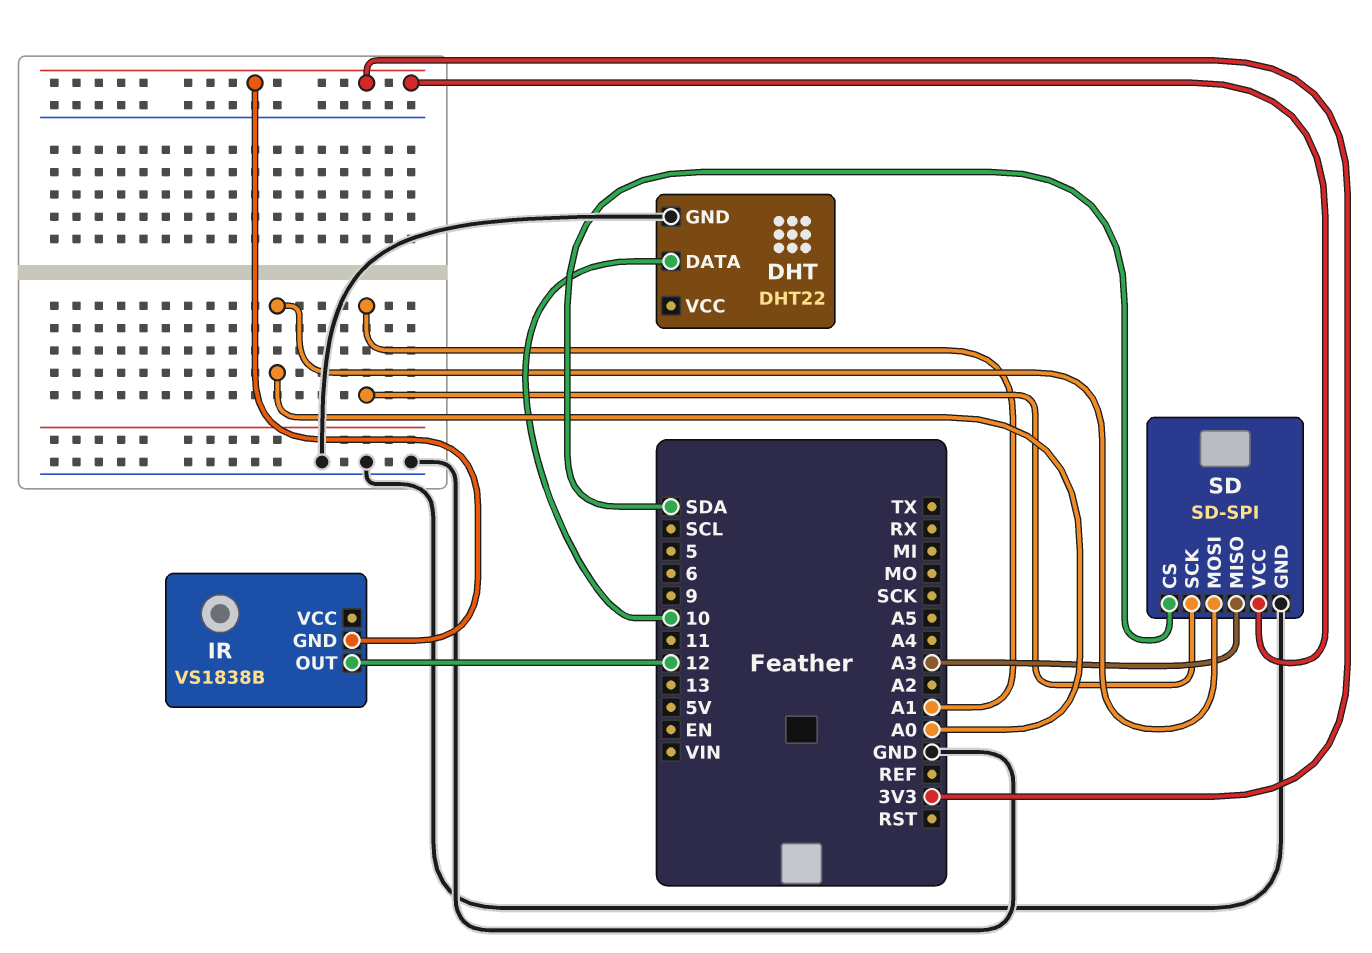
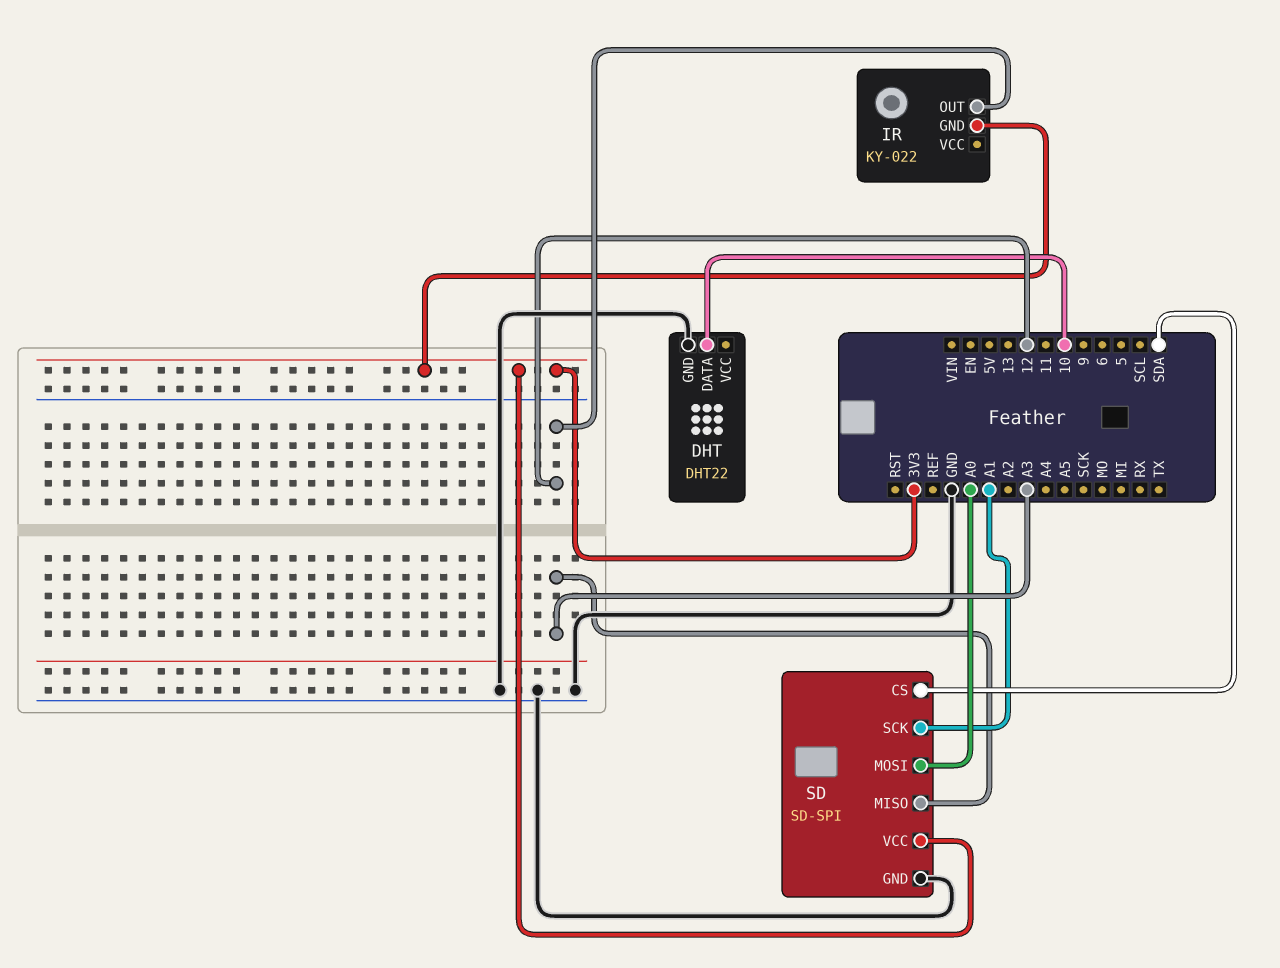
IR: VS1838B -> KY-022

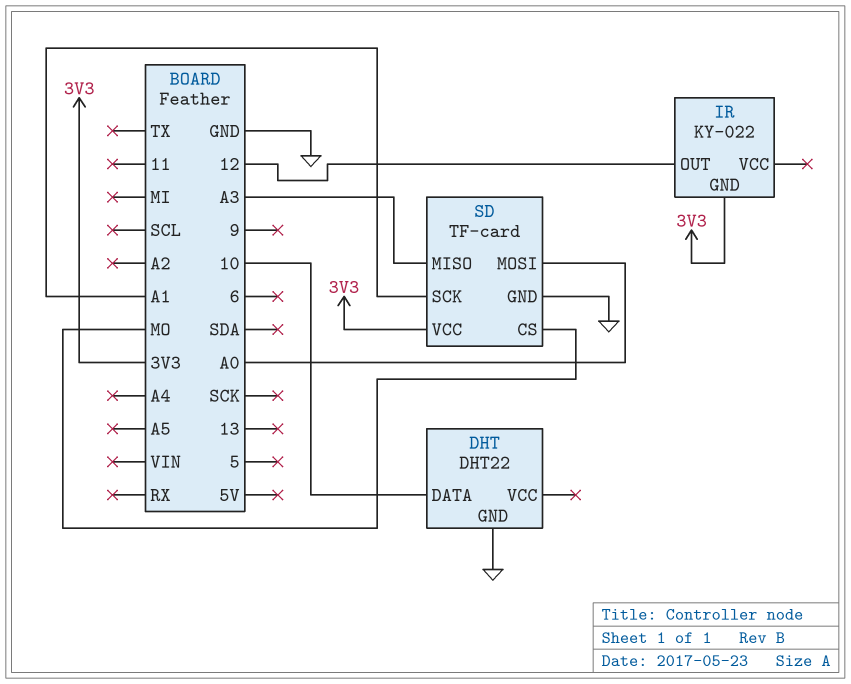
SD: SD-SPI -> TF-card
SD pin CS: SDA -> MO

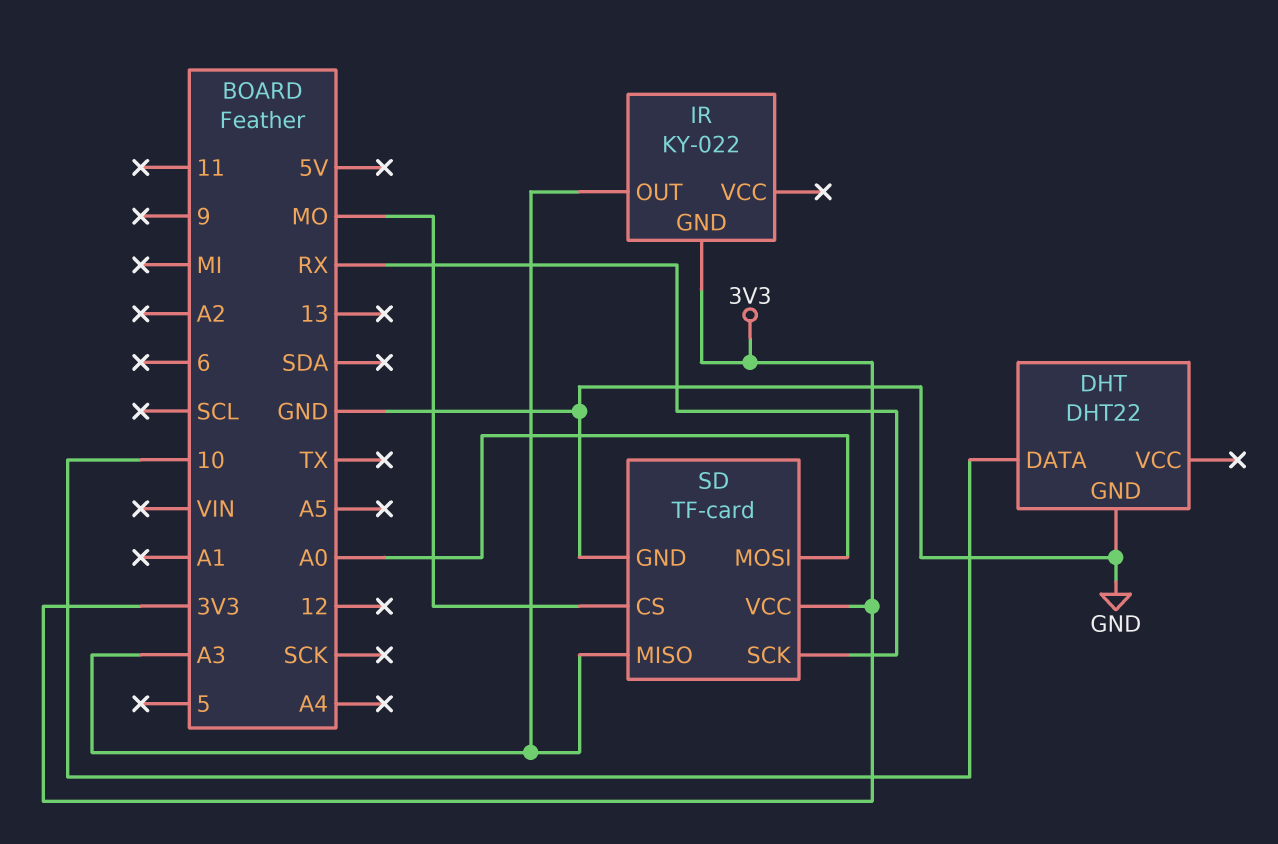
IR pin OUT: 12 -> A3
SD pin SCK: A1 -> RX

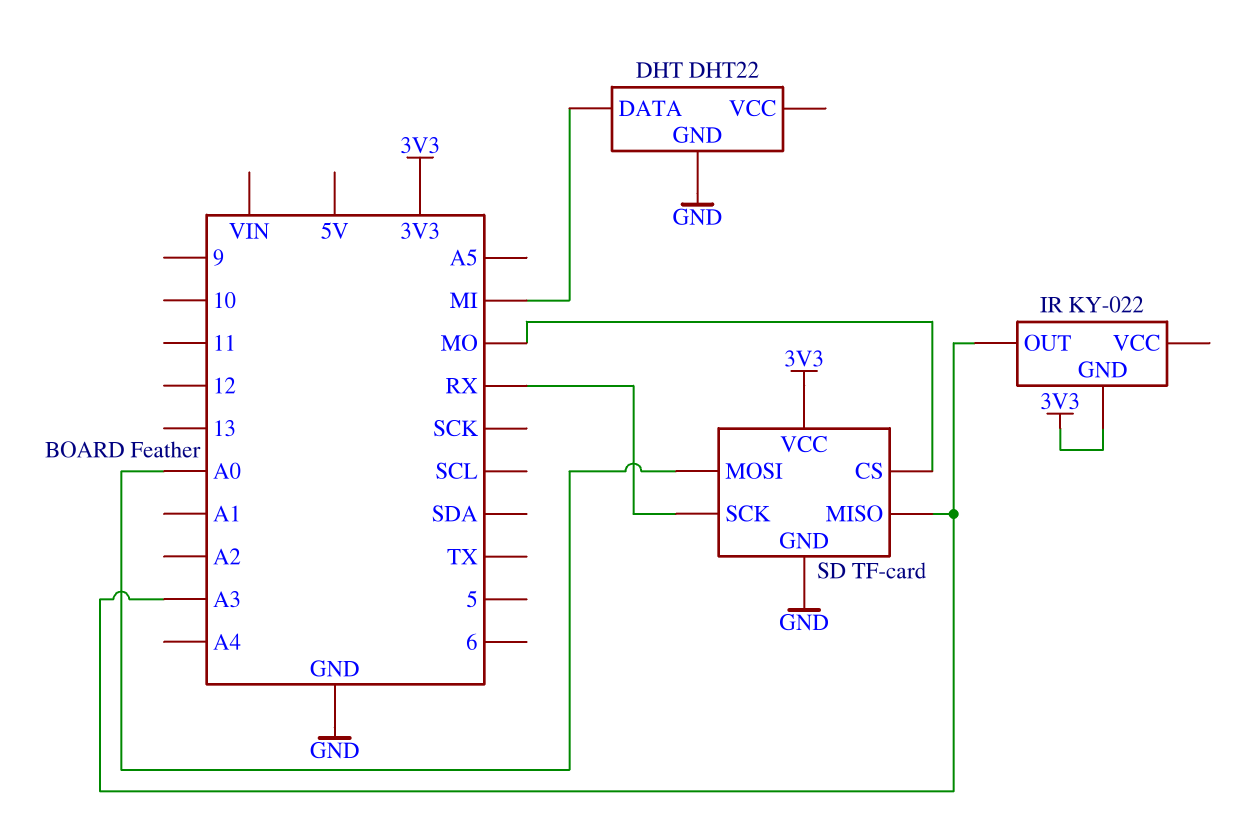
DHT pin DATA: 10 -> MI

